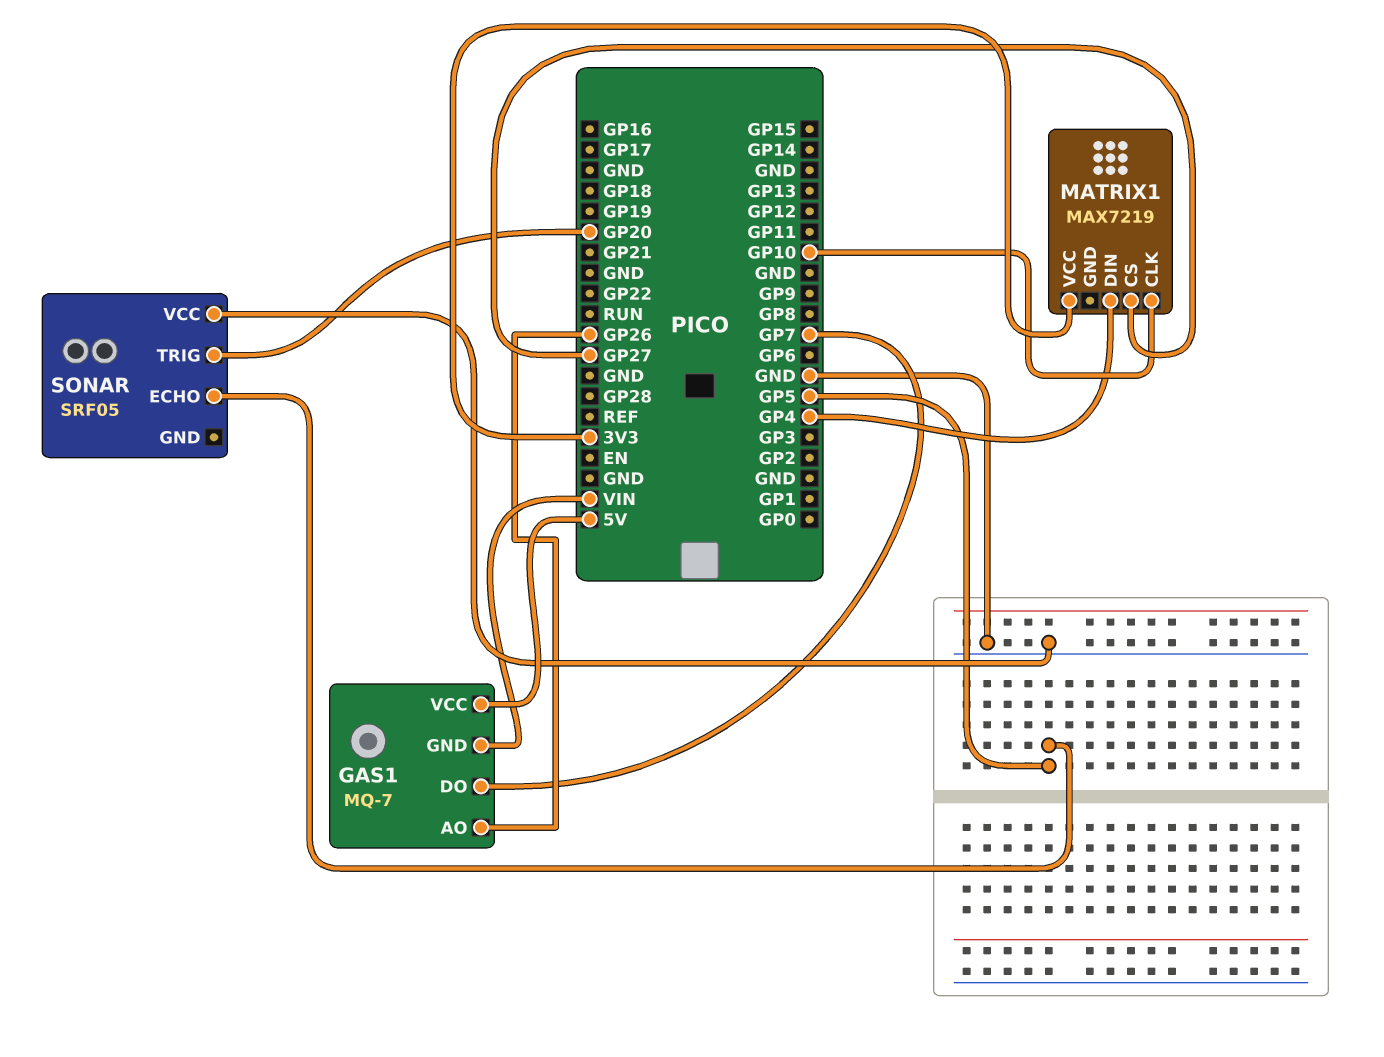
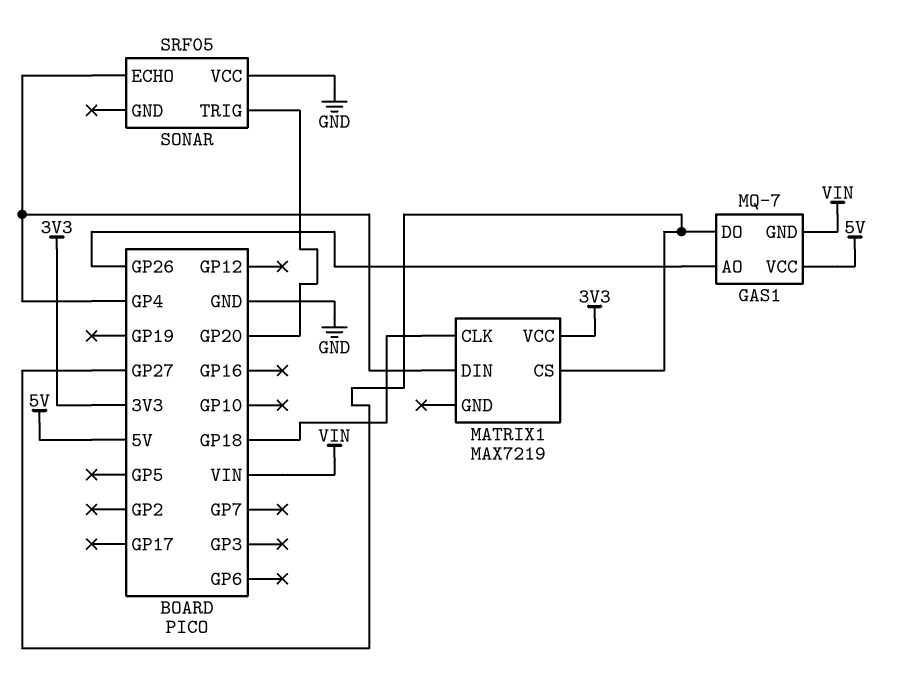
GAS1 pin DO: GP7 -> GP27
MATRIX1 pin CLK: GP10 -> GP18
SONAR pin ECHO: GP5 -> GP4

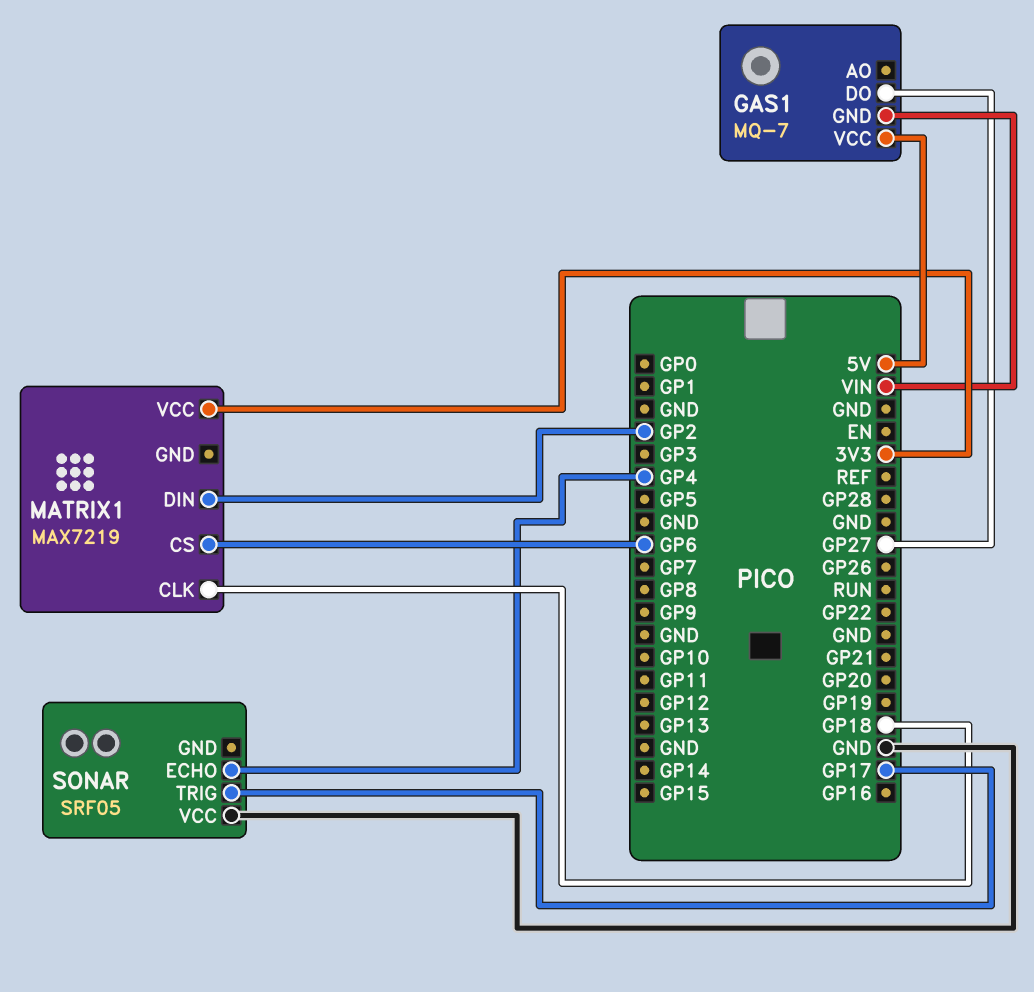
GAS1 pin AO: GP26 -> none
MATRIX1 pin CS: GP27 -> GP6
MATRIX1 pin DIN: GP4 -> GP2
SONAR pin TRIG: GP20 -> GP17

